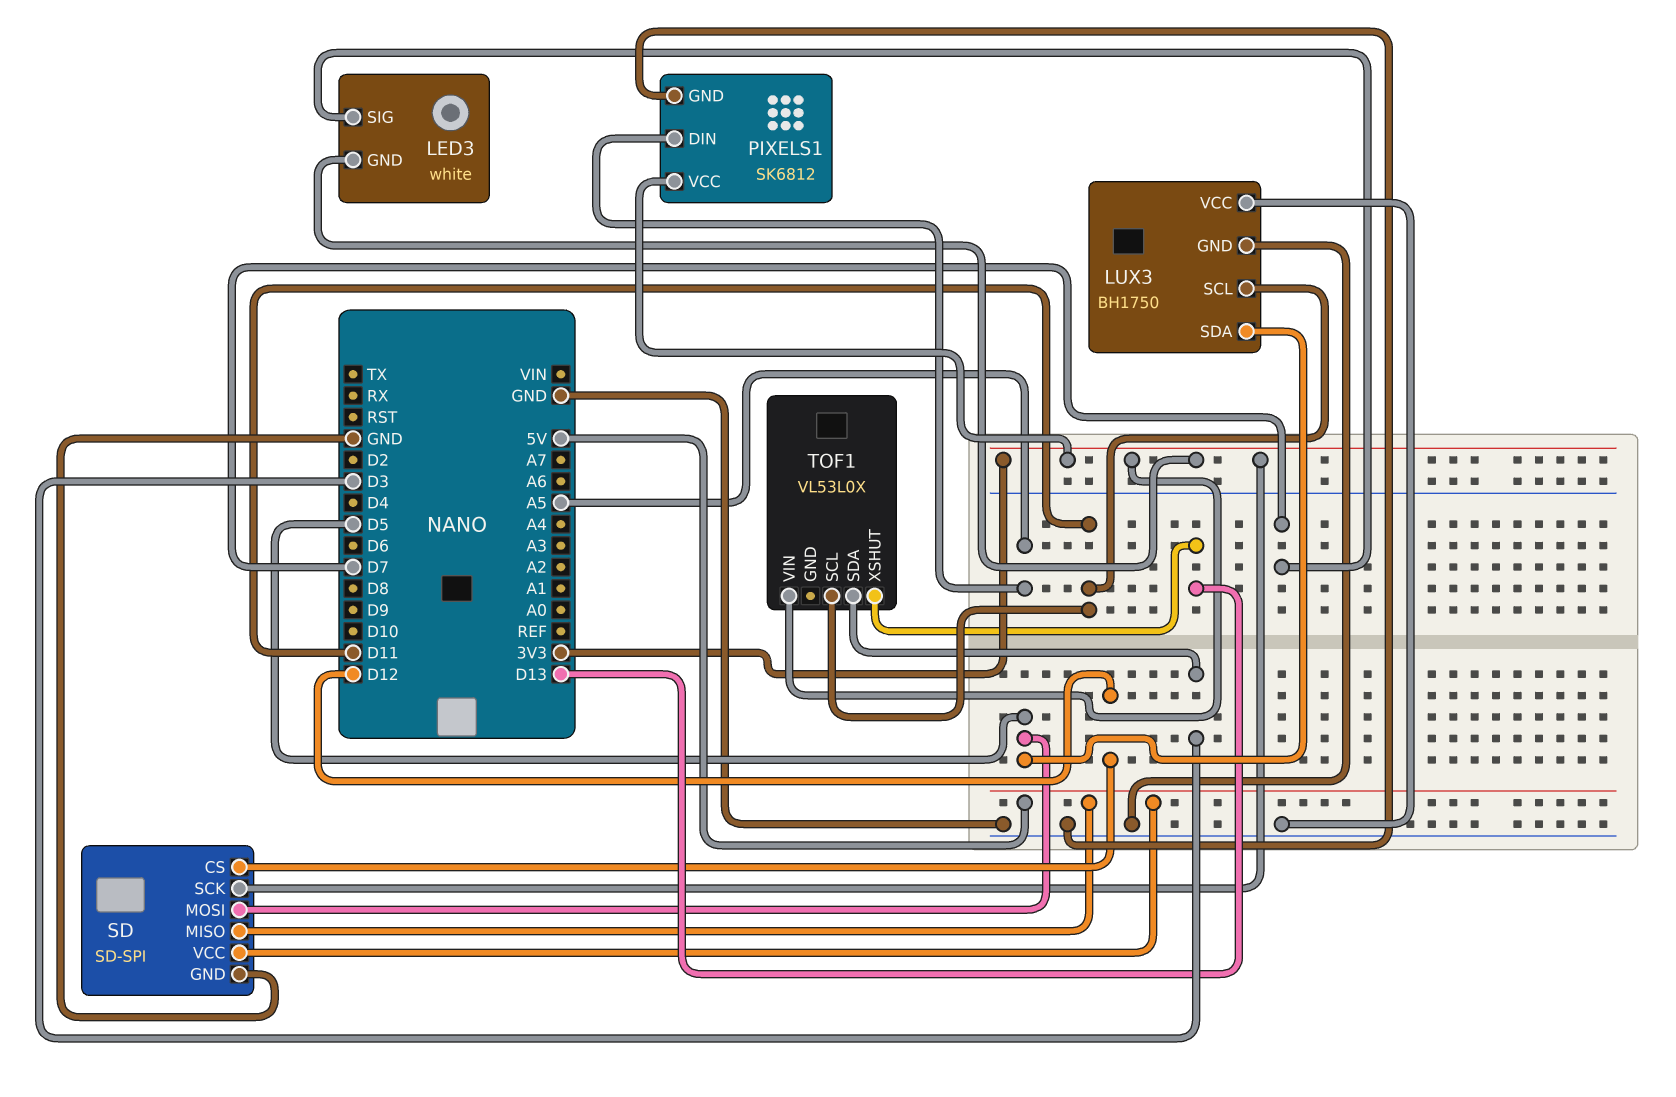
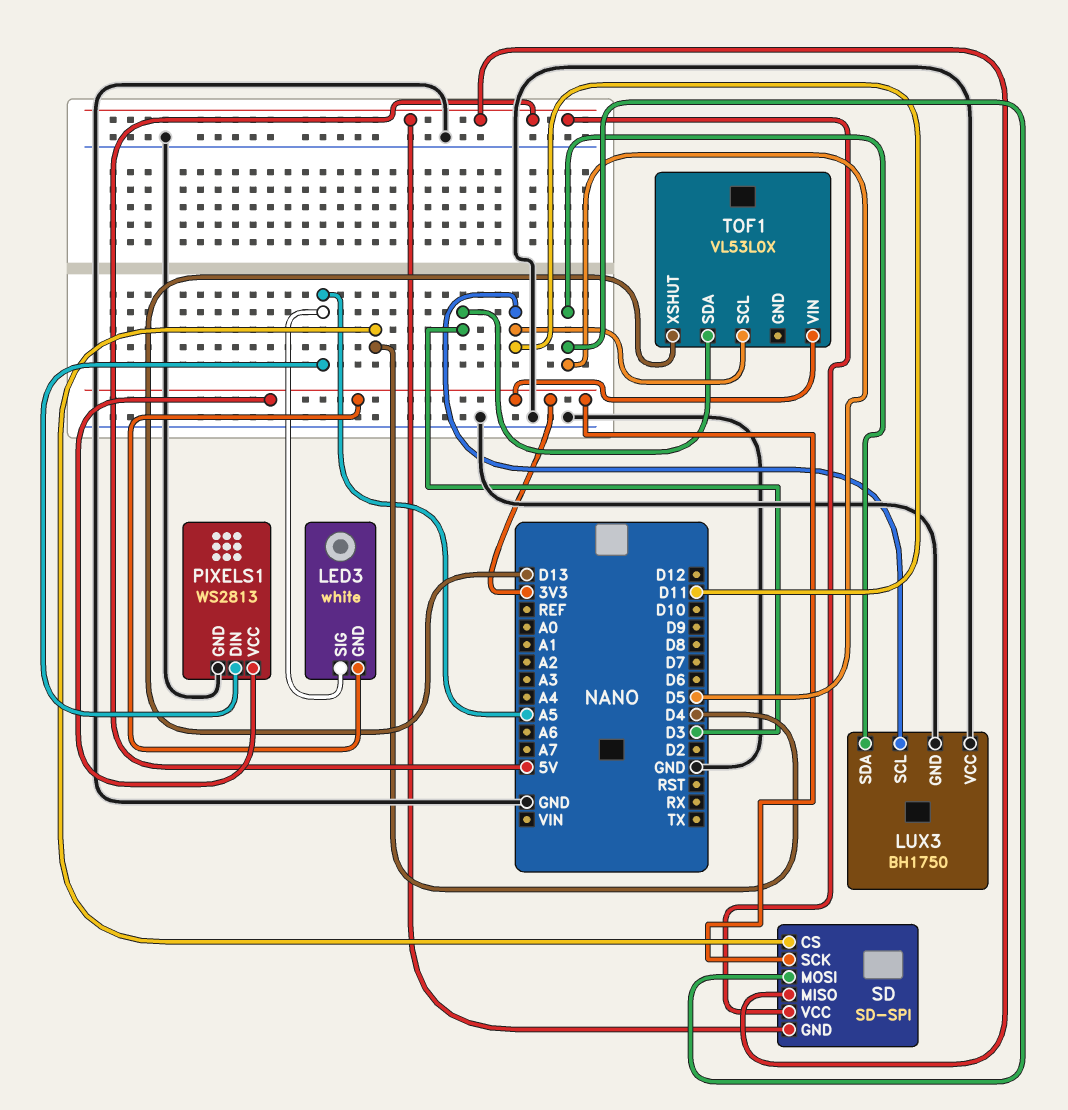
LED3 pin SIG: D7 -> A5
PIXELS1: SK6812 -> WS2813
SD pin CS: D12 -> D4
SD pin GND: GND -> 5V

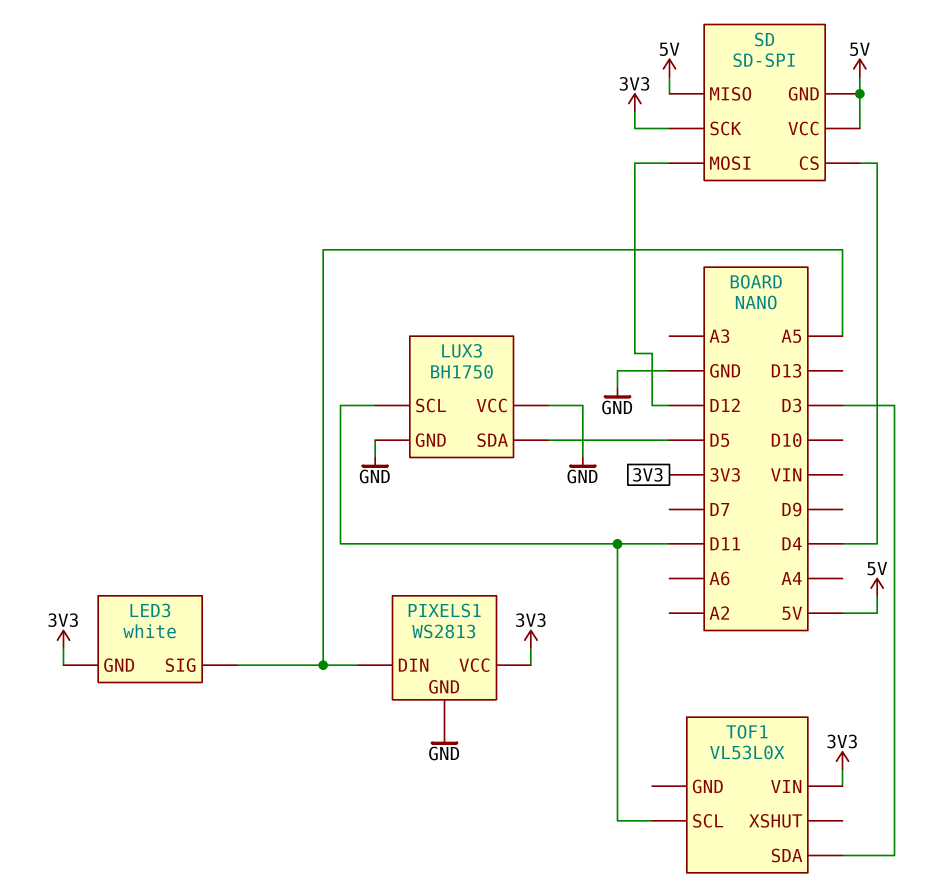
SD pin MOSI: D5 -> D12
TOF1 pin XSHUT: D13 -> none

